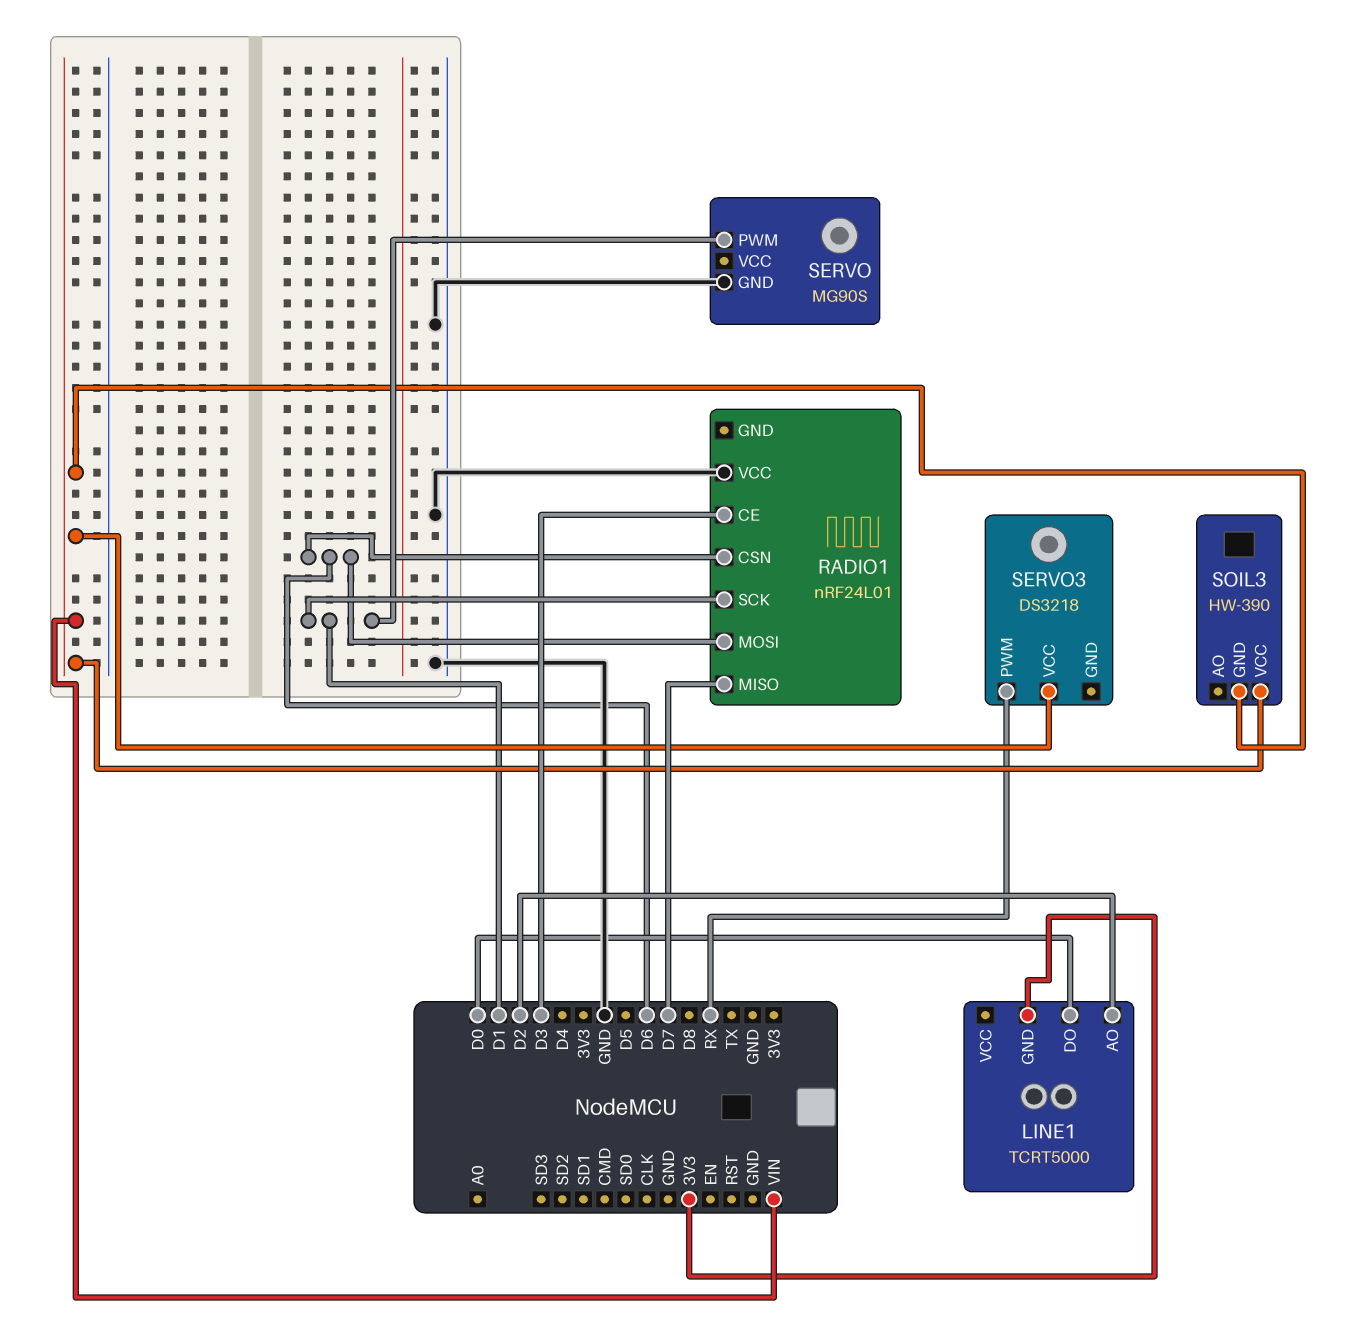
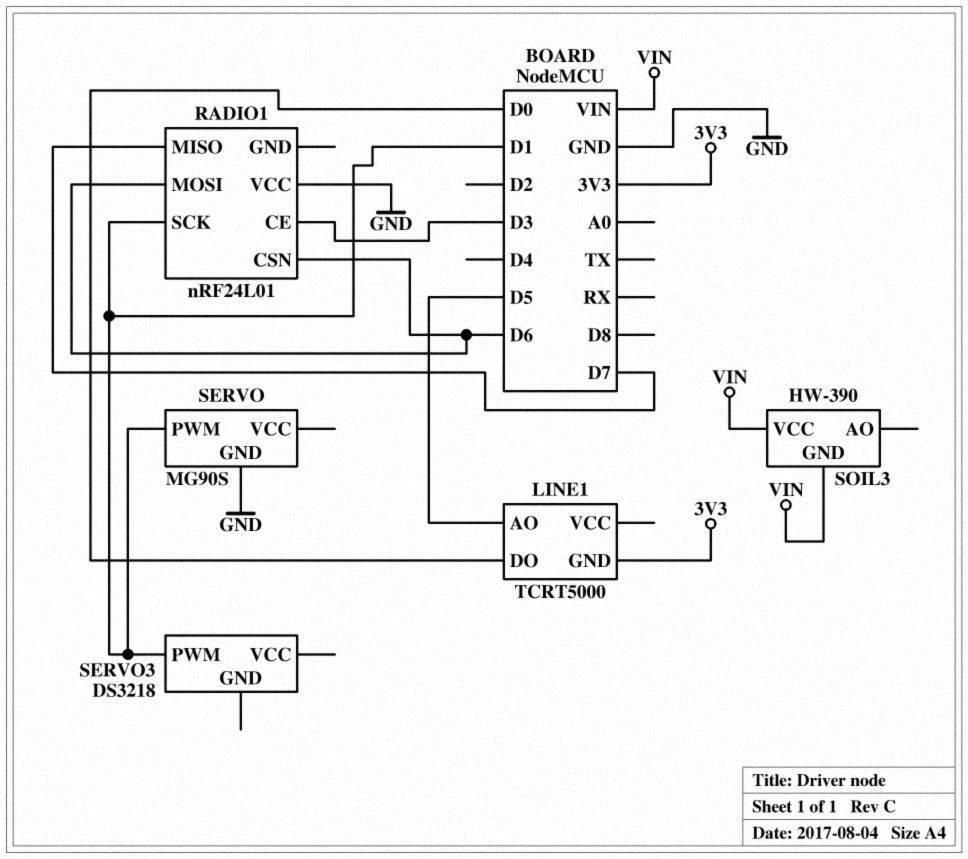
LINE1 pin AO: D2 -> D5
SERVO3 pin PWM: RX -> D1
SERVO3 pin VCC: VIN -> none

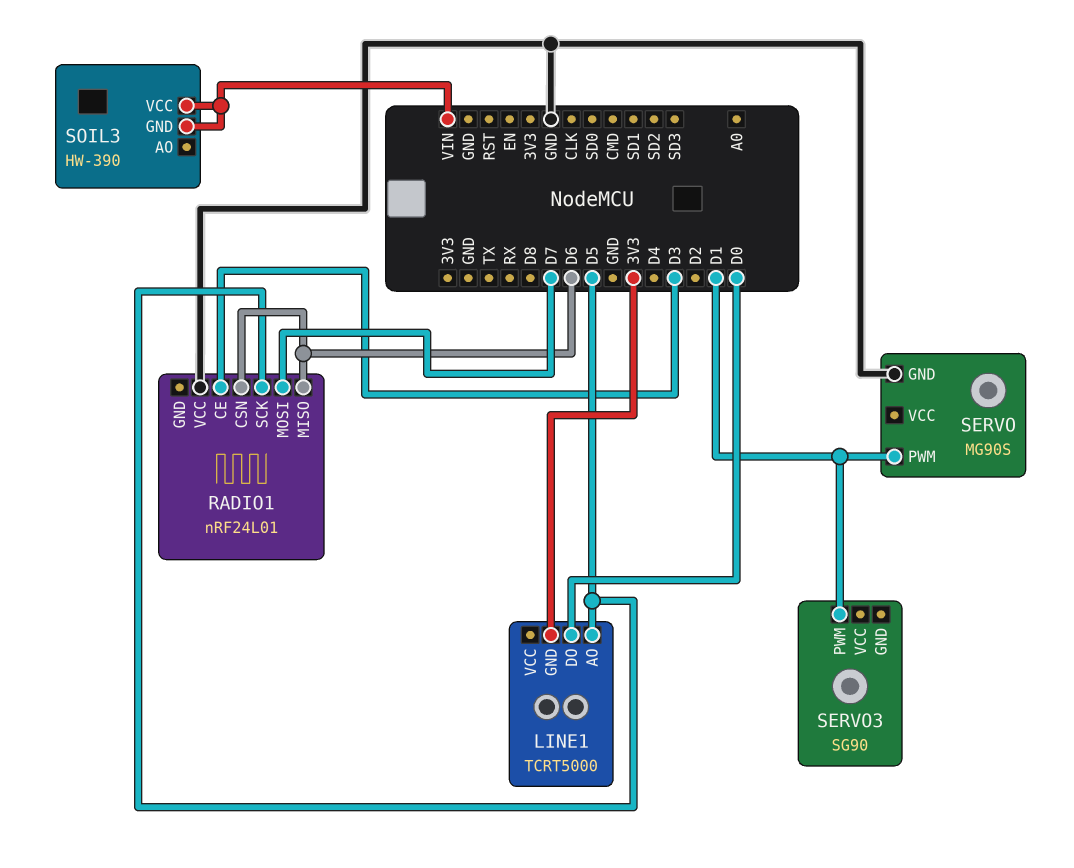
RADIO1 pin MISO: D7 -> D6
RADIO1 pin MOSI: D6 -> D7
RADIO1 pin SCK: D1 -> D5
SERVO3: DS3218 -> SG90

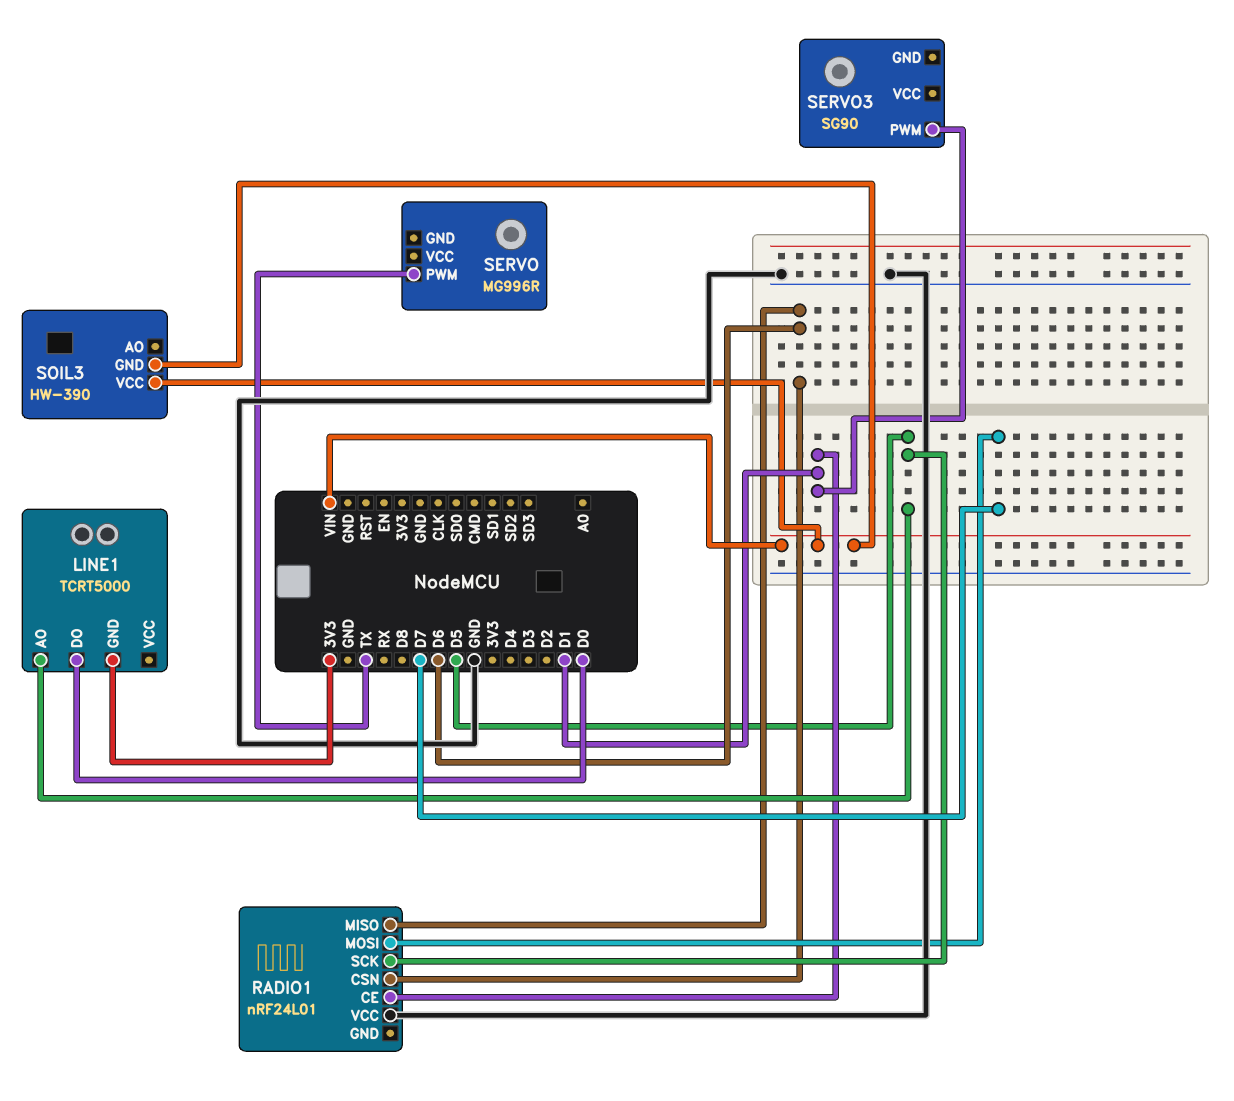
RADIO1 pin CE: D3 -> D1
SERVO: MG90S -> MG996R
SERVO pin GND: GND -> none
SERVO pin PWM: D1 -> TX

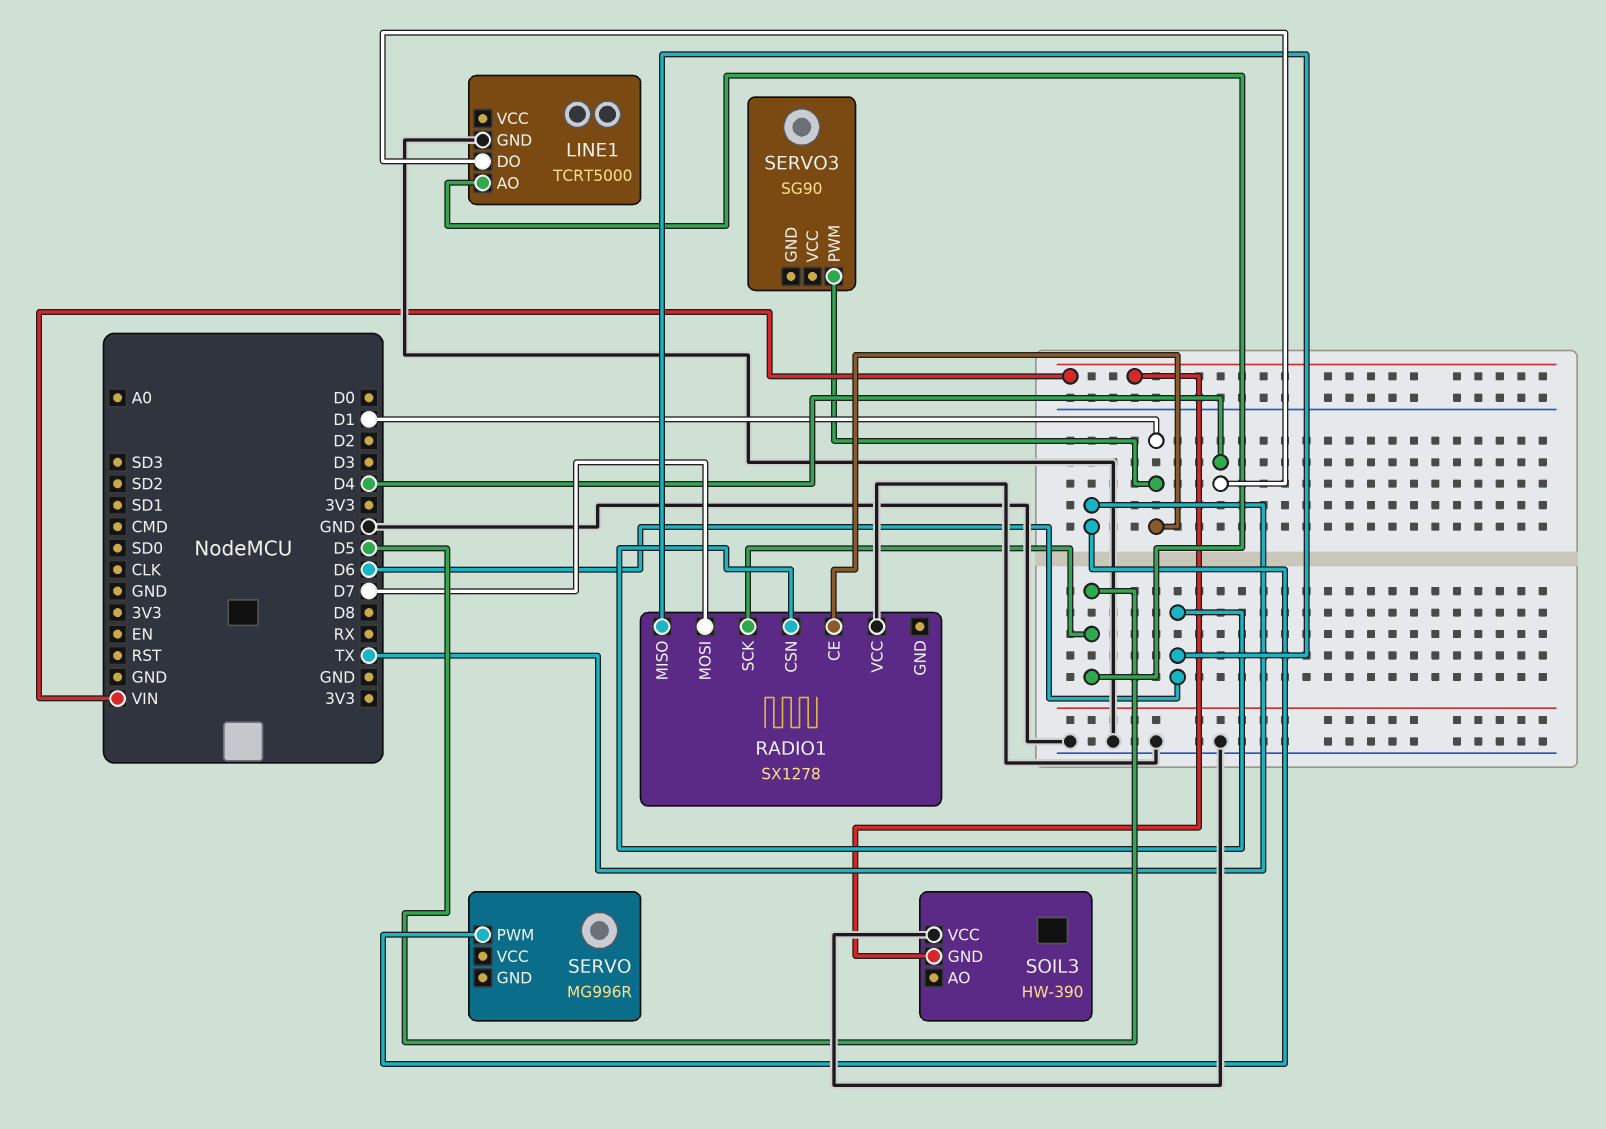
LINE1 pin DO: D0 -> D4
LINE1 pin GND: 3V3 -> GND
RADIO1: nRF24L01 -> SX1278
SOIL3 pin VCC: VIN -> GND

